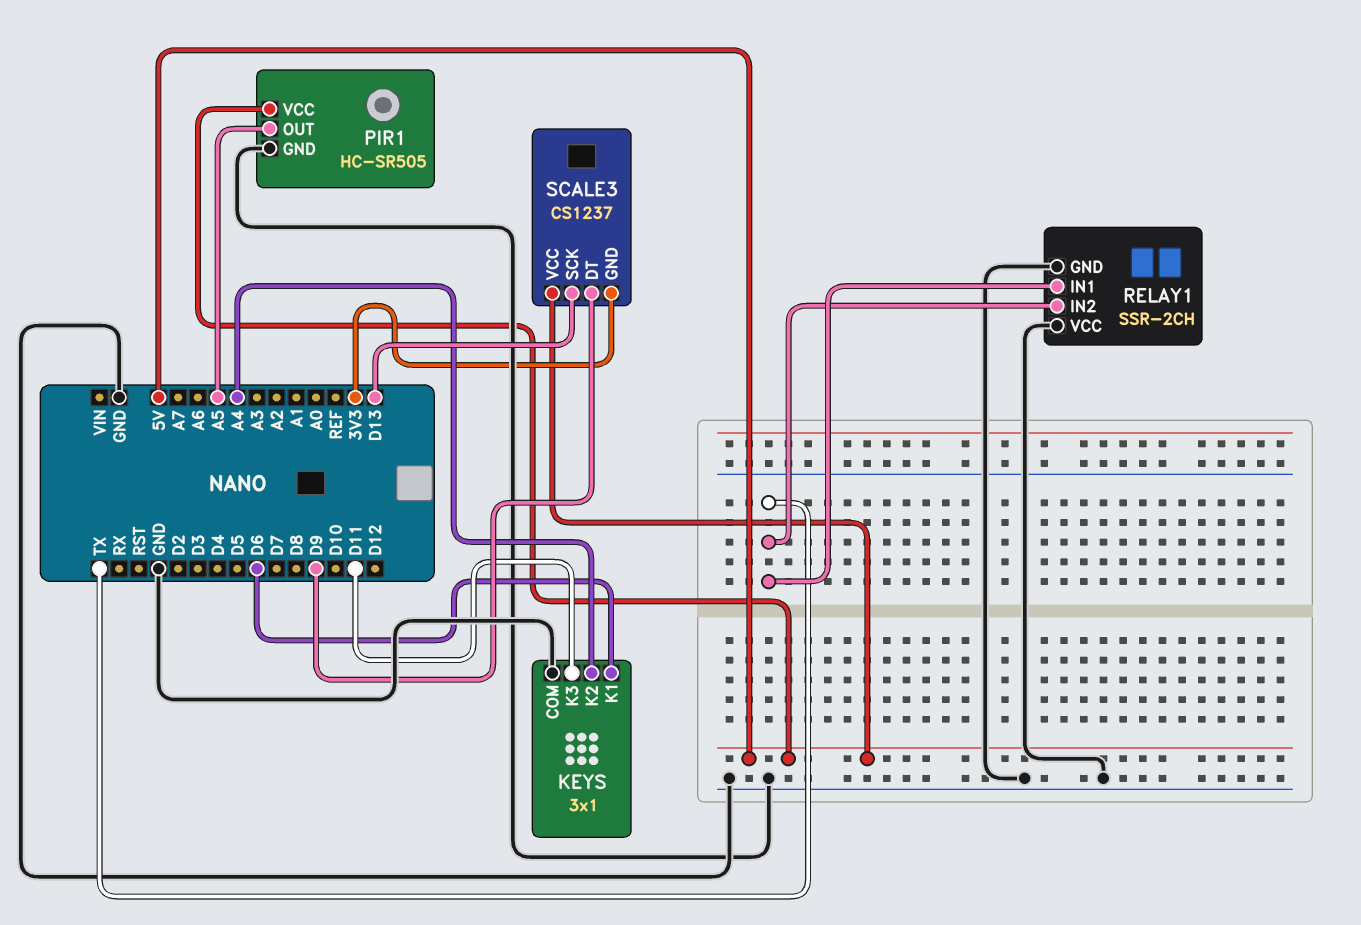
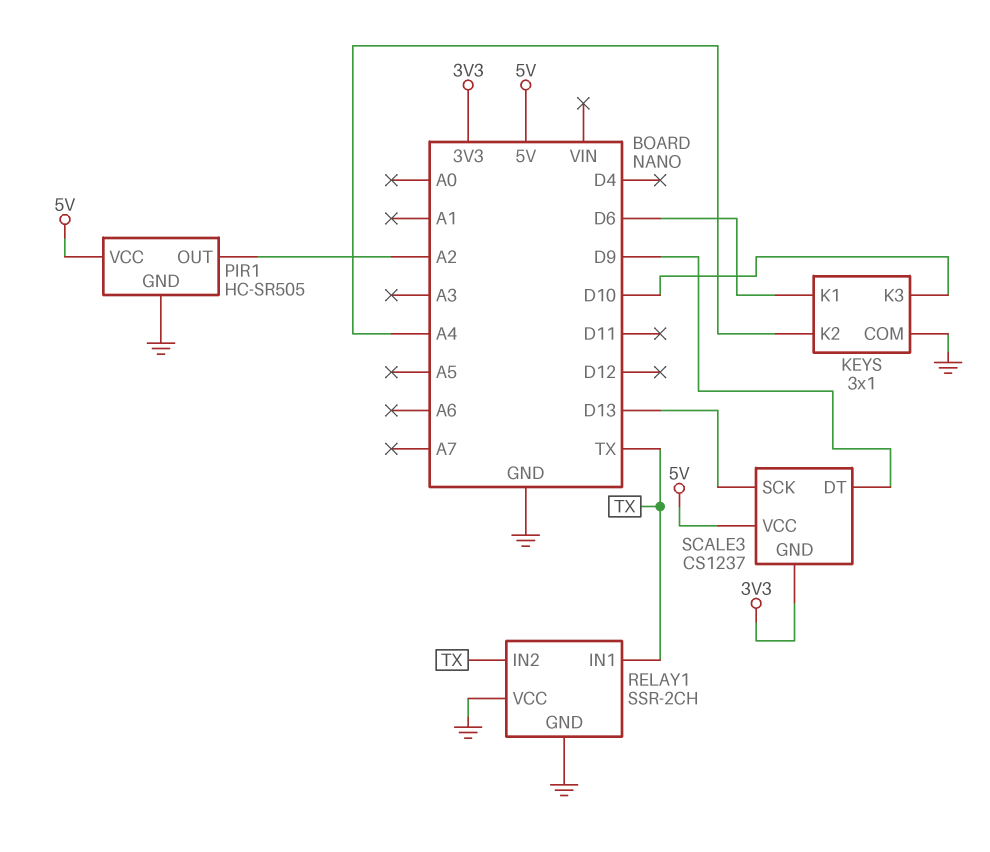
KEYS pin K3: D11 -> D10
PIR1 pin OUT: A5 -> A2

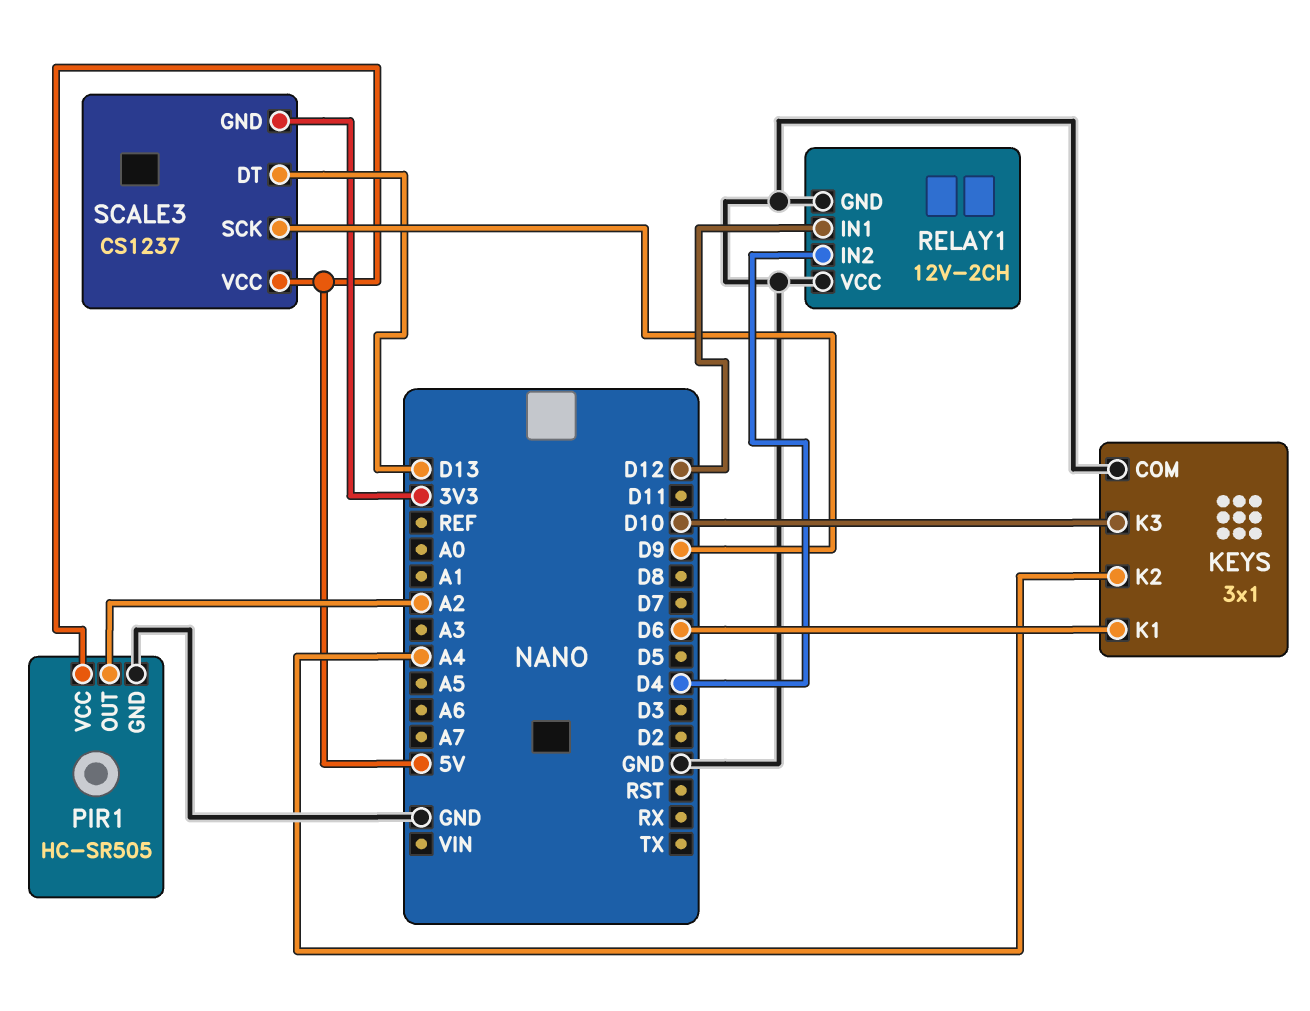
RELAY1: SSR-2CH -> 12V-2CH
RELAY1 pin IN1: TX -> D12
RELAY1 pin IN2: TX -> D4
SCALE3 pin DT: D9 -> D13
SCALE3 pin SCK: D13 -> D9

